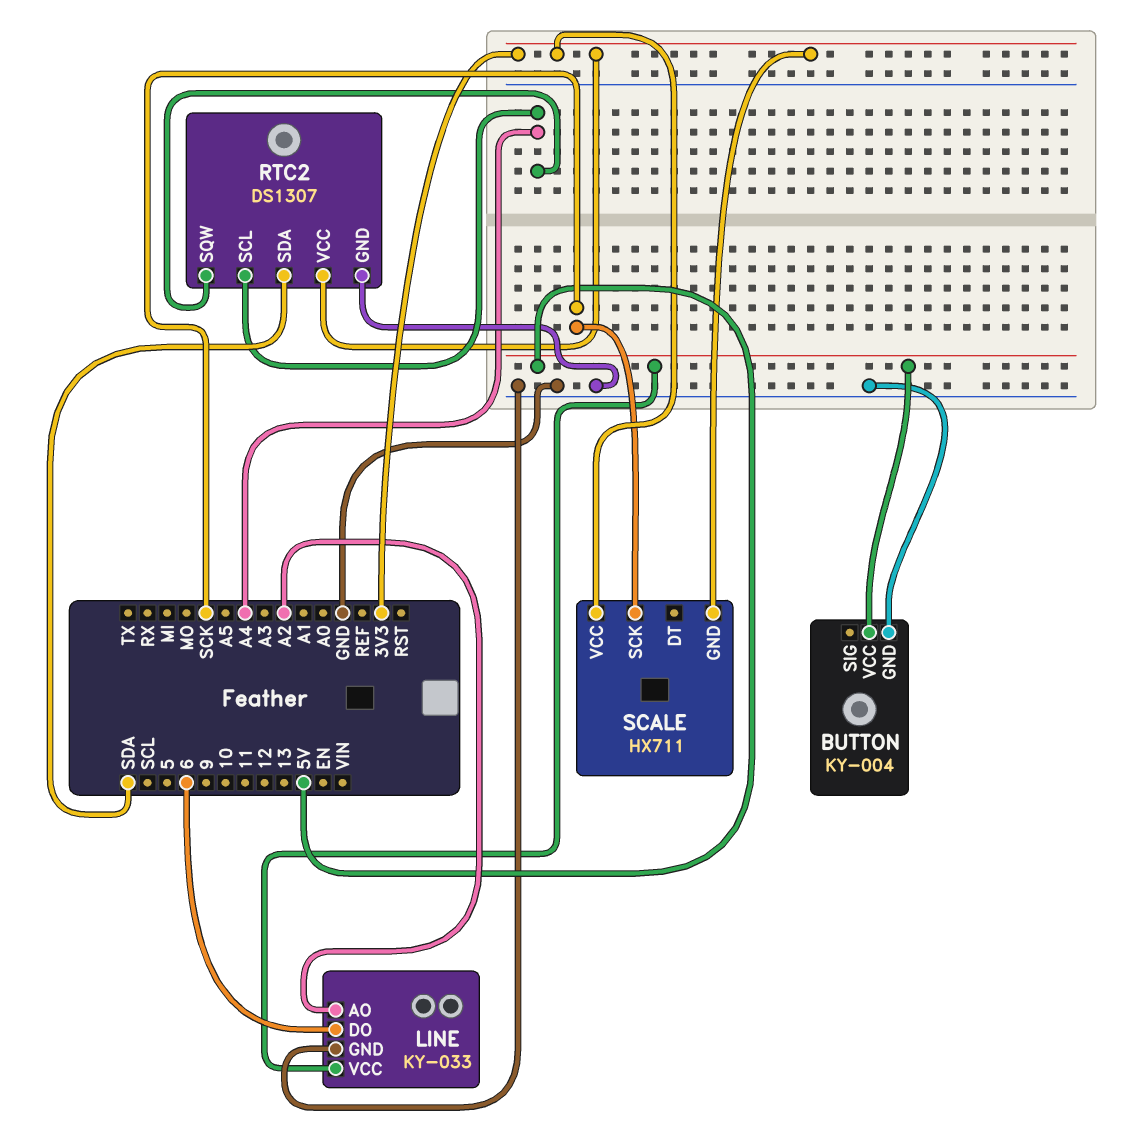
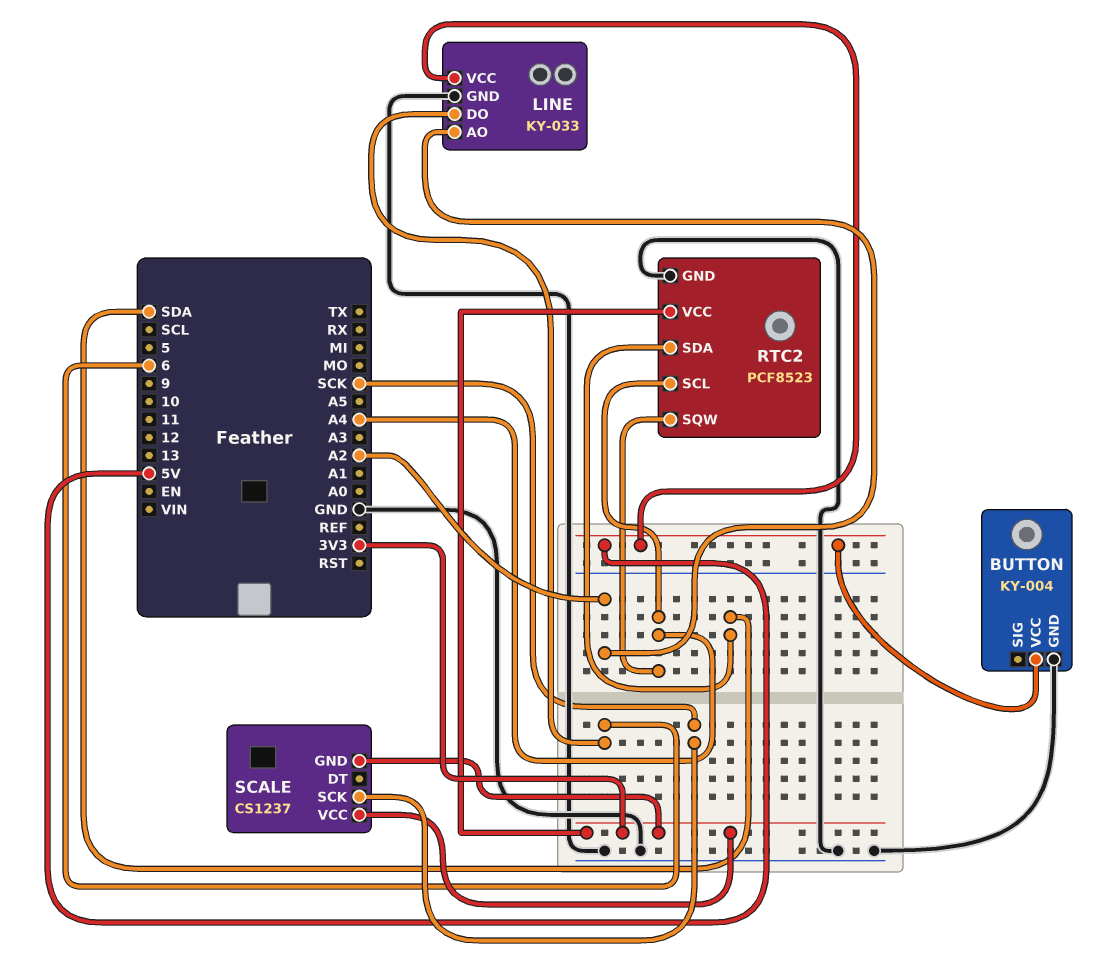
RTC2: DS1307 -> PCF8523
SCALE: HX711 -> CS1237

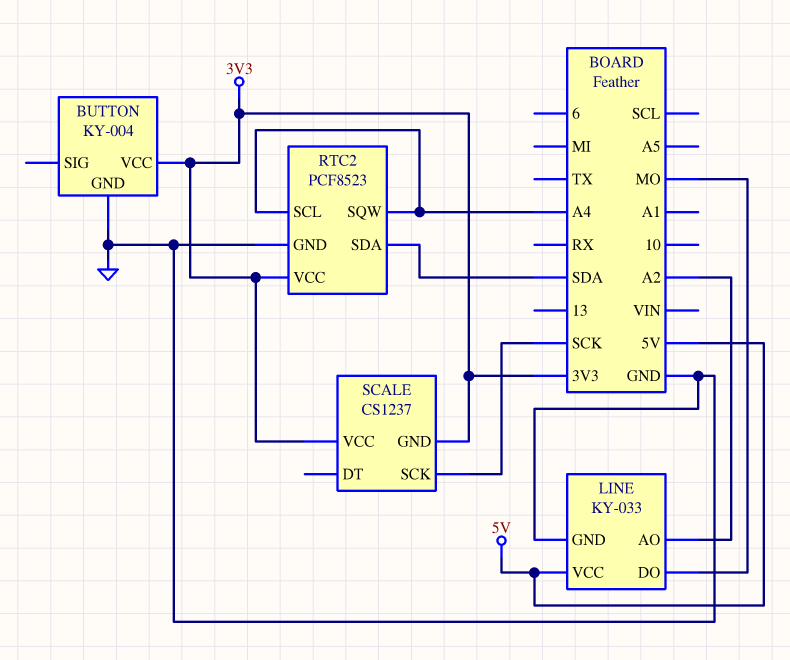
BUTTON pin VCC: 5V -> 3V3
LINE pin DO: 6 -> MO

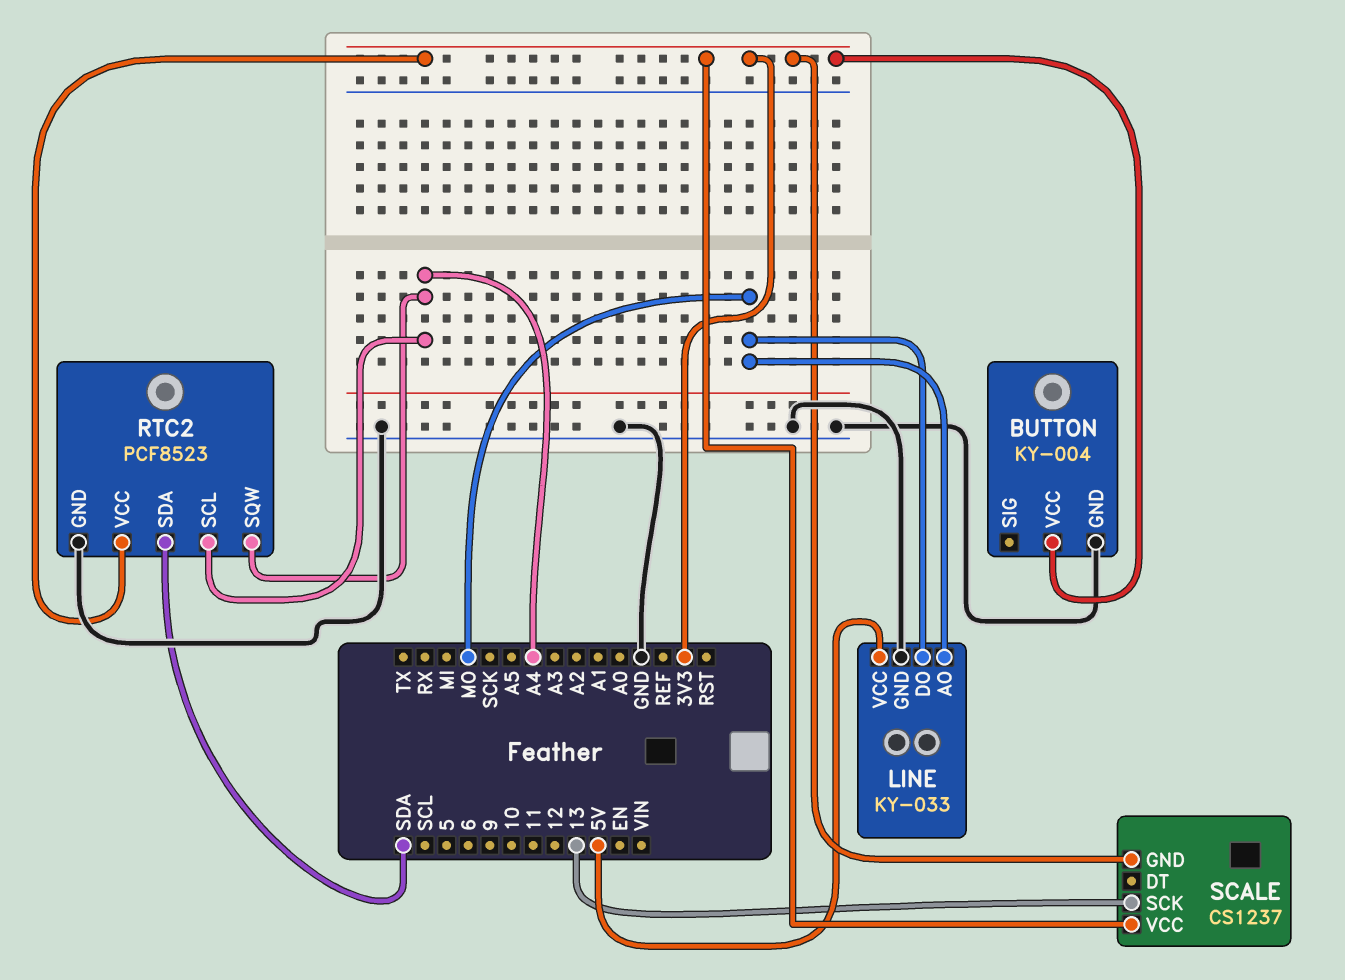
LINE pin AO: A2 -> MO
SCALE pin SCK: SCK -> 13

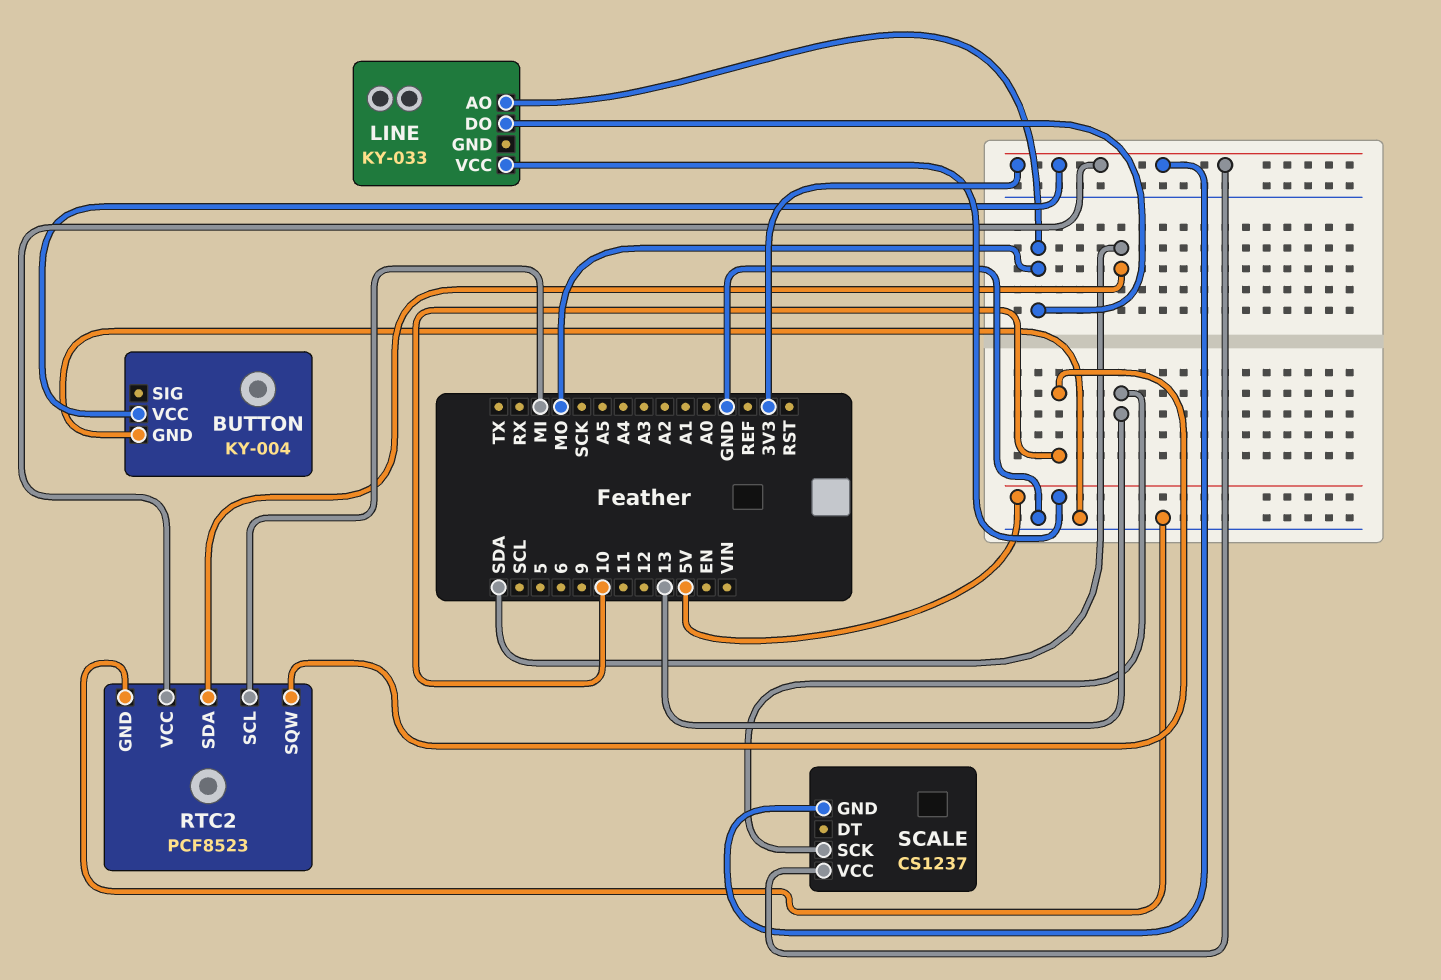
LINE pin GND: GND -> none
RTC2 pin SCL: A4 -> MI
RTC2 pin SQW: A4 -> 10

